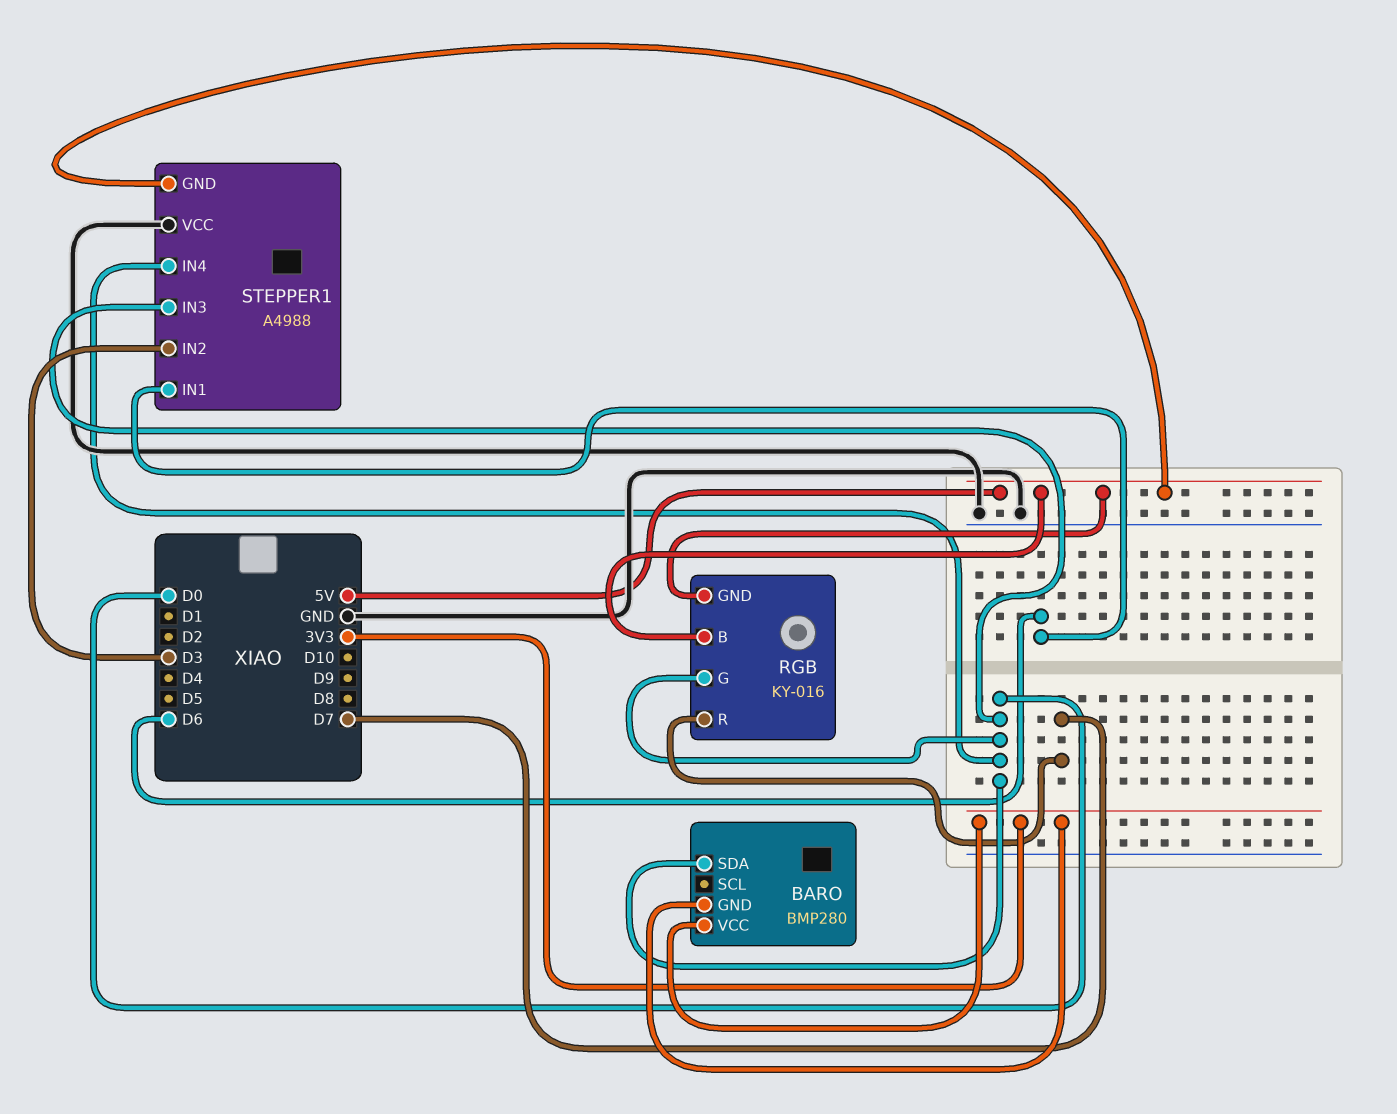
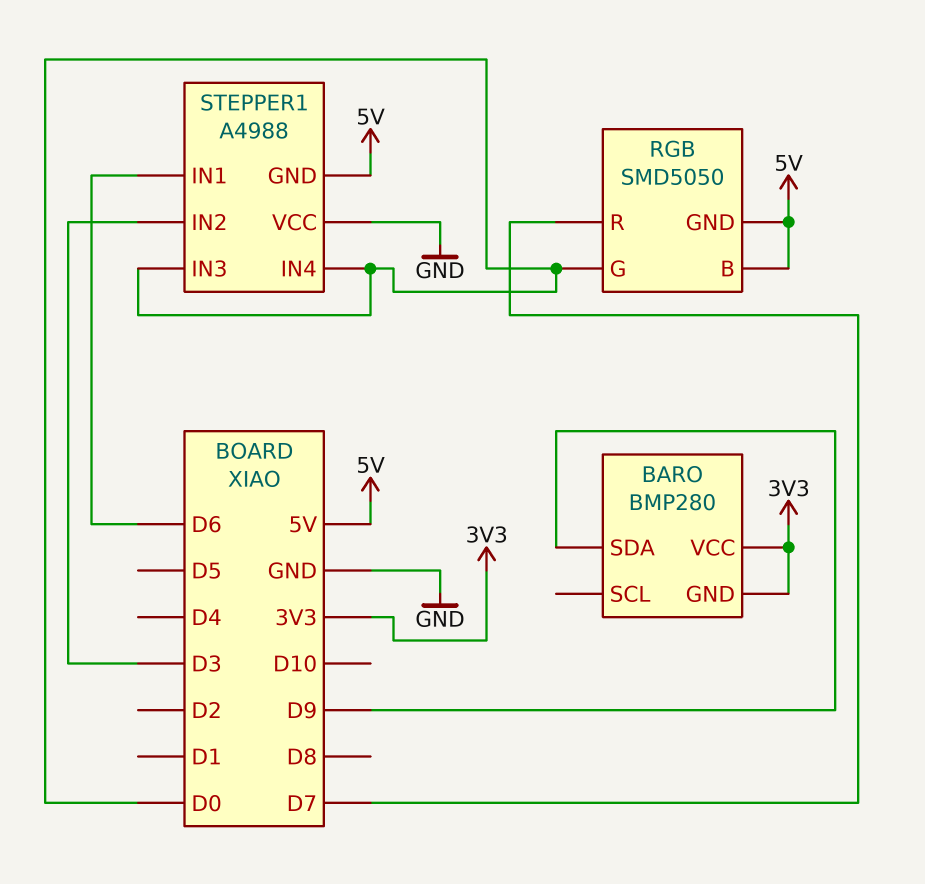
BARO pin SDA: D0 -> D9
RGB: KY-016 -> SMD5050

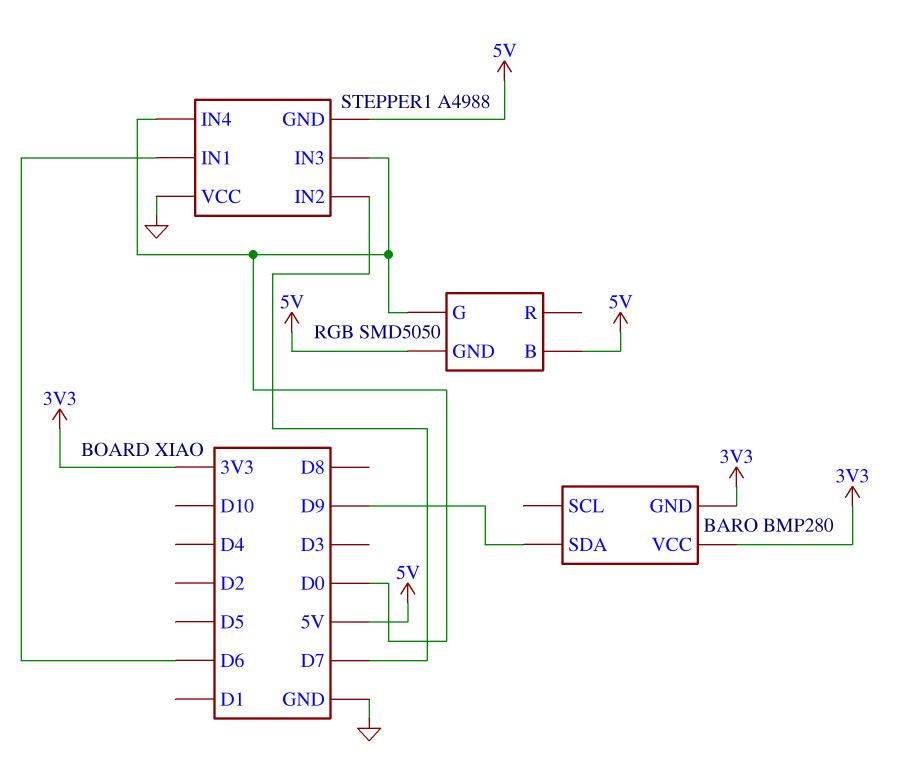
RGB pin R: D7 -> none
STEPPER1 pin IN2: D3 -> D7

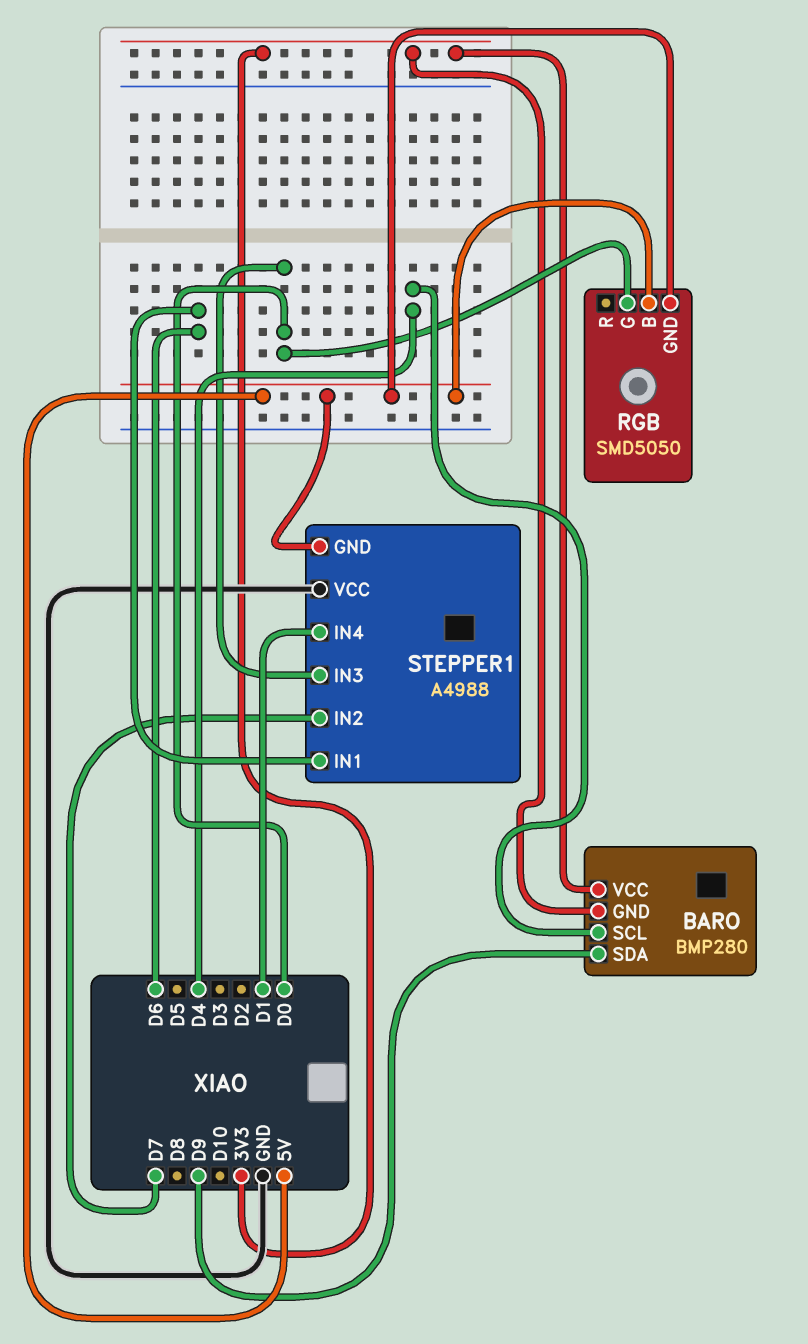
BARO pin SCL: none -> D4
STEPPER1 pin IN4: D0 -> D1

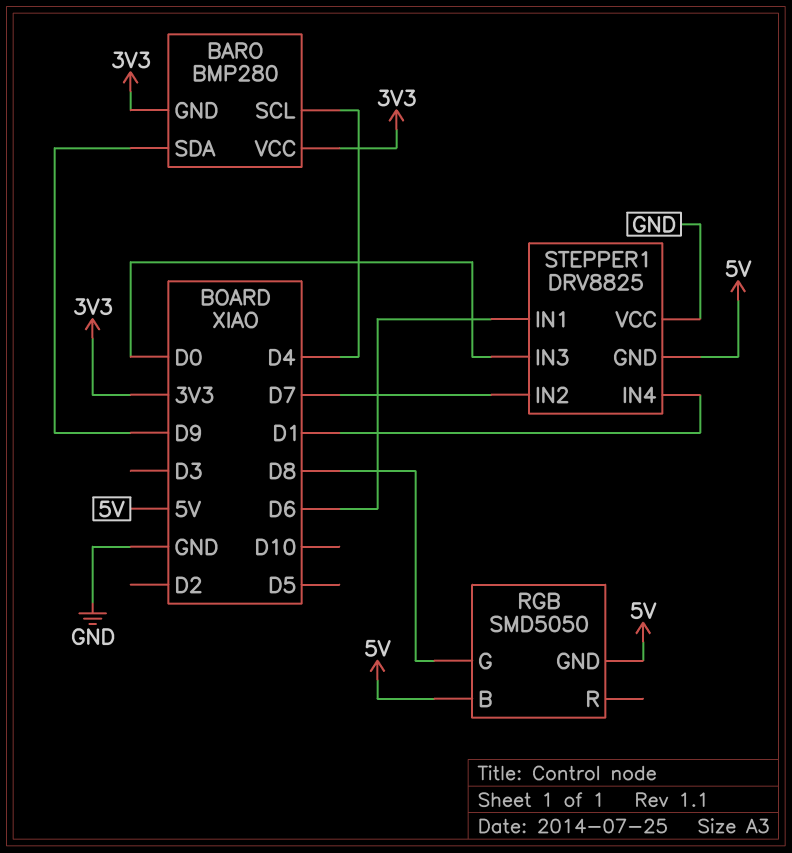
RGB pin G: D0 -> D8
STEPPER1: A4988 -> DRV8825

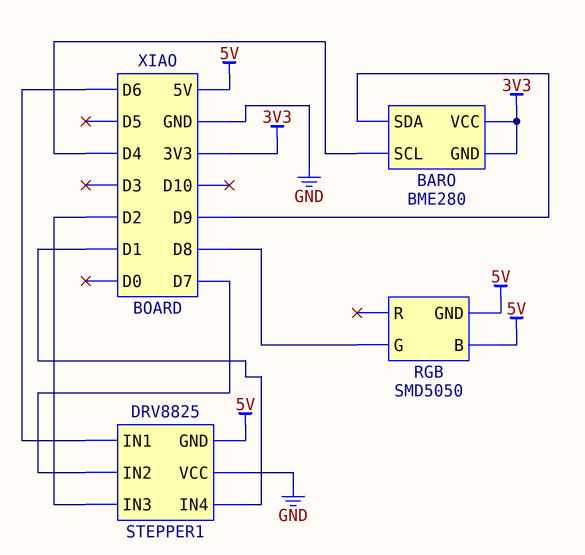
BARO: BMP280 -> BME280
STEPPER1 pin IN3: D0 -> D2

